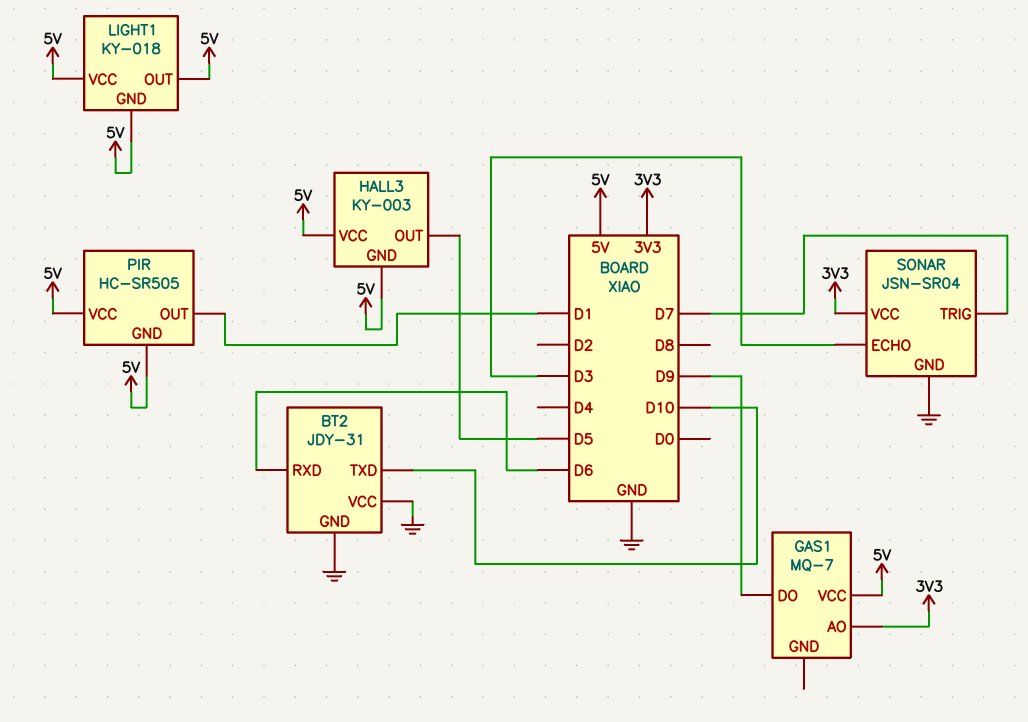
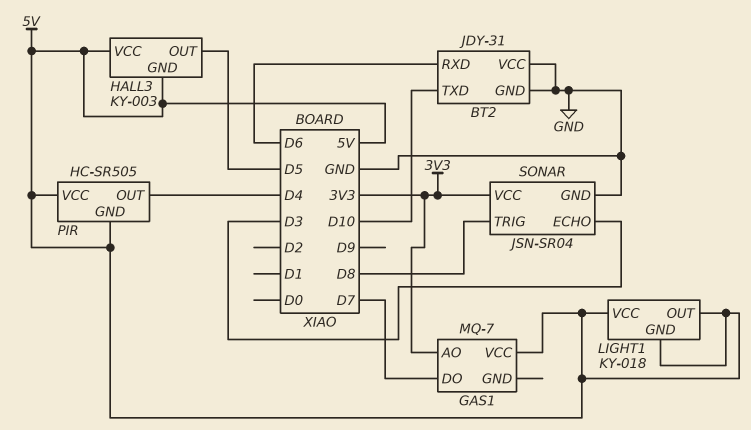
GAS1 pin DO: D9 -> D7
PIR pin OUT: D1 -> D4
SONAR pin TRIG: D7 -> D8

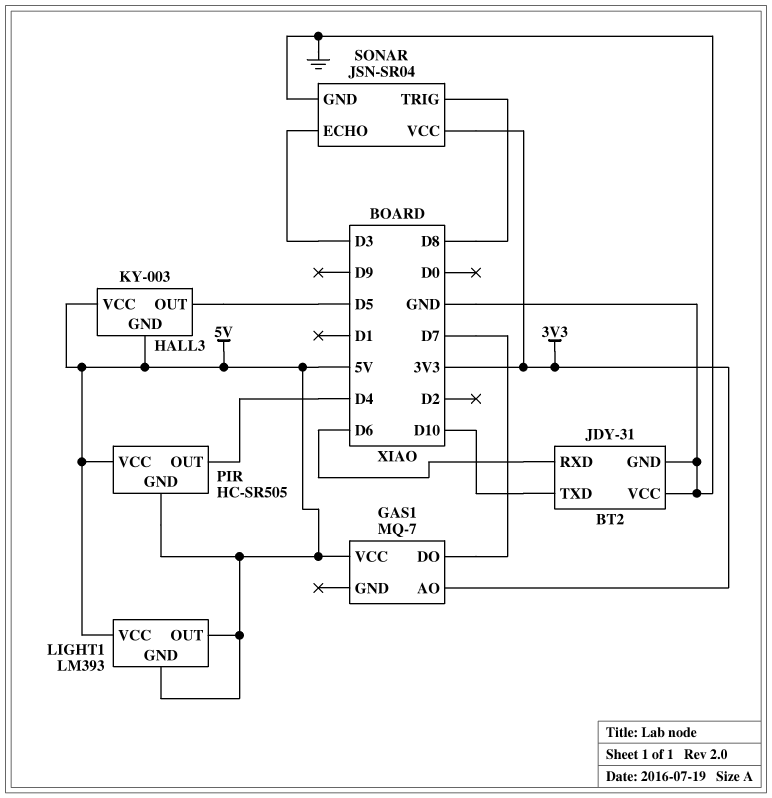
LIGHT1: KY-018 -> LM393

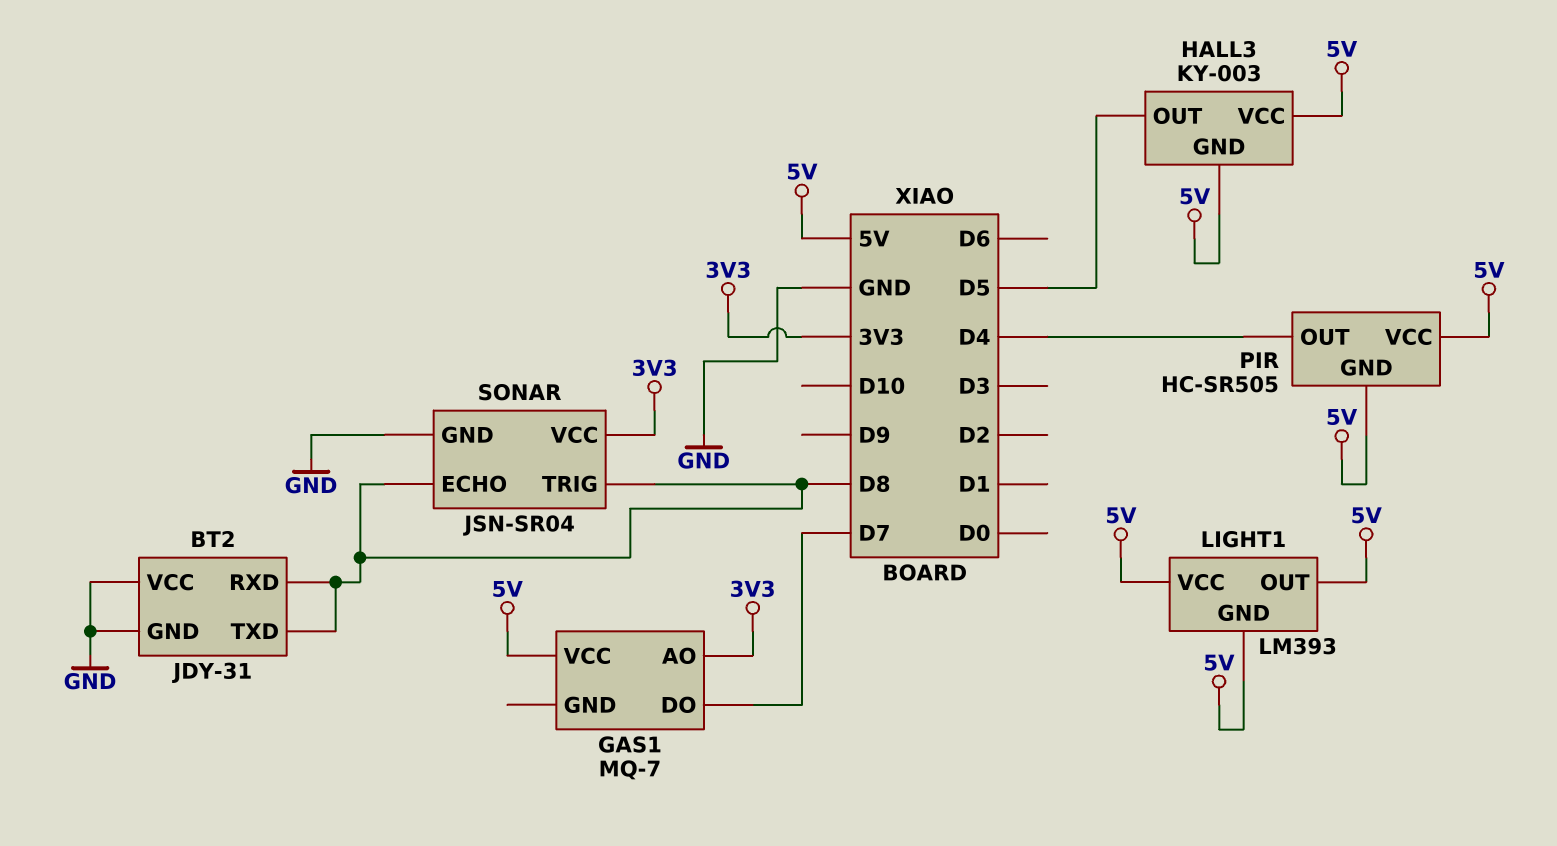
BT2 pin RXD: D6 -> D8
BT2 pin TXD: D10 -> D8
SONAR pin ECHO: D3 -> D8

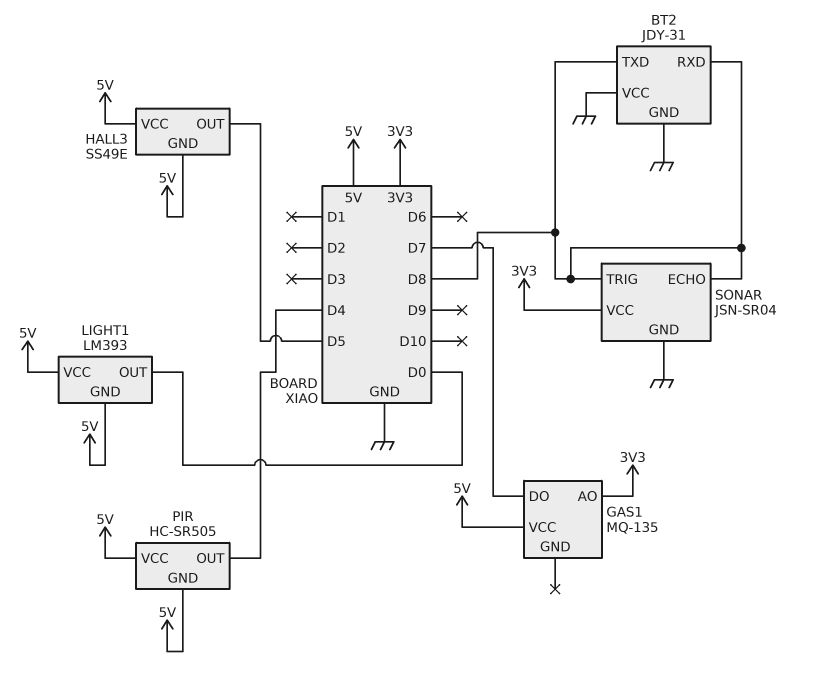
GAS1: MQ-7 -> MQ-135
HALL3: KY-003 -> SS49E
LIGHT1 pin OUT: 5V -> D0

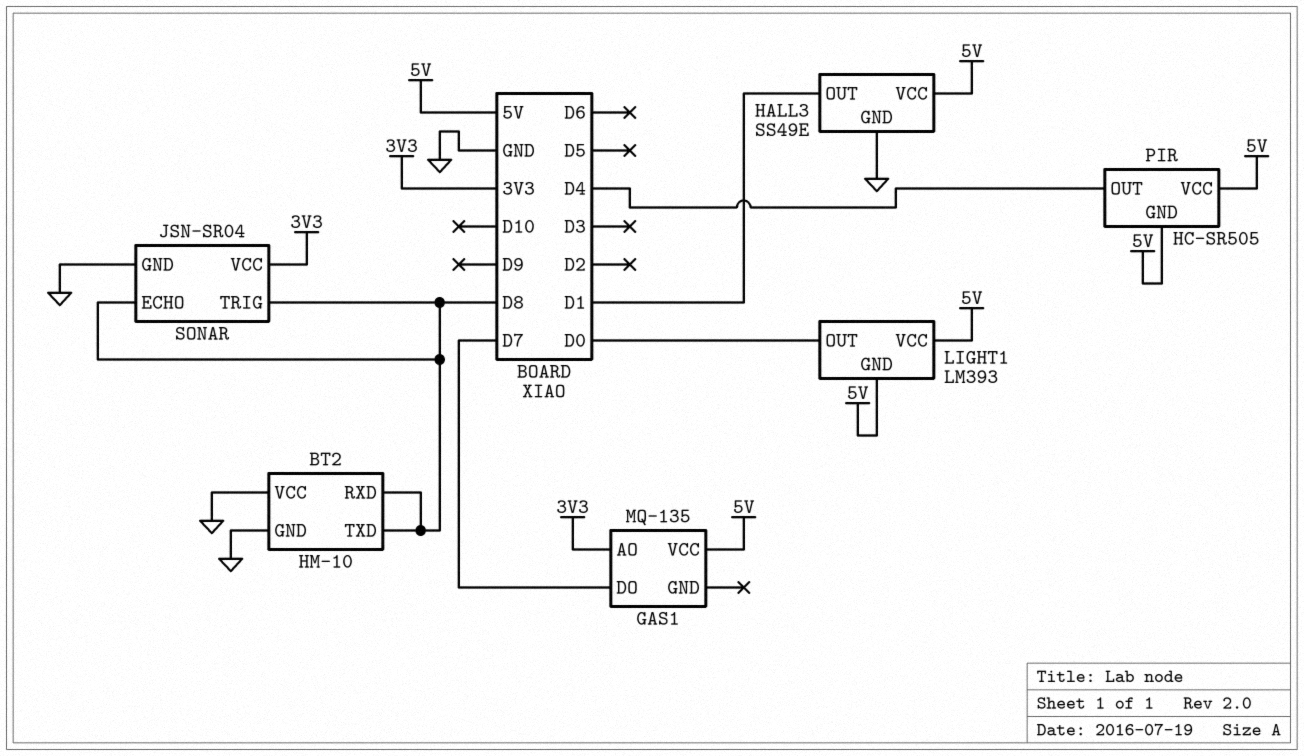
BT2: JDY-31 -> HM-10
HALL3 pin GND: 5V -> GND
HALL3 pin OUT: D5 -> D1

